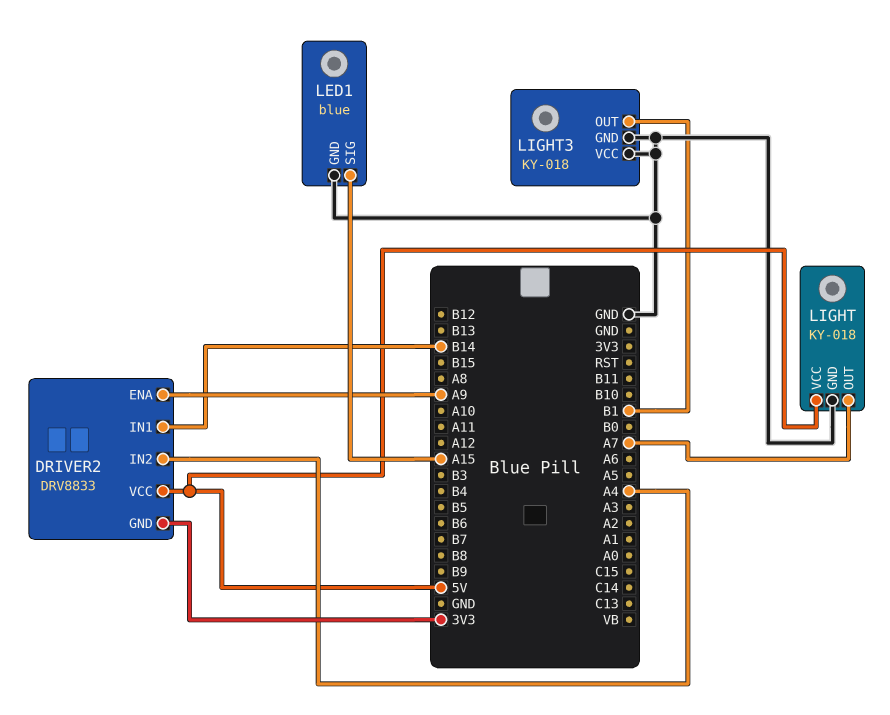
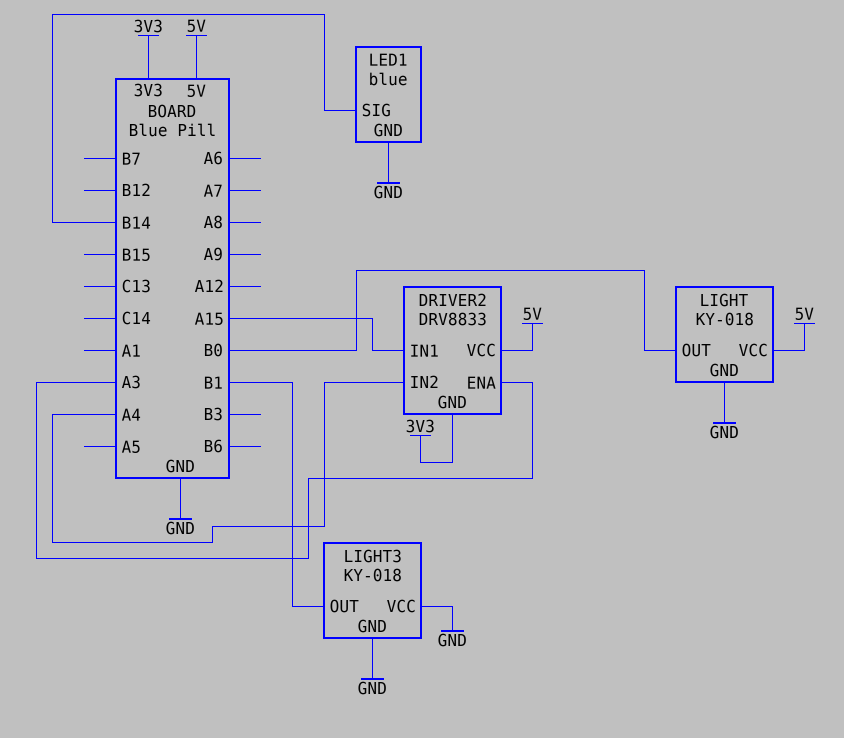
DRIVER2 pin ENA: A9 -> A3
DRIVER2 pin IN1: B14 -> A15
LED1 pin SIG: A15 -> B14
LIGHT pin OUT: A7 -> B0

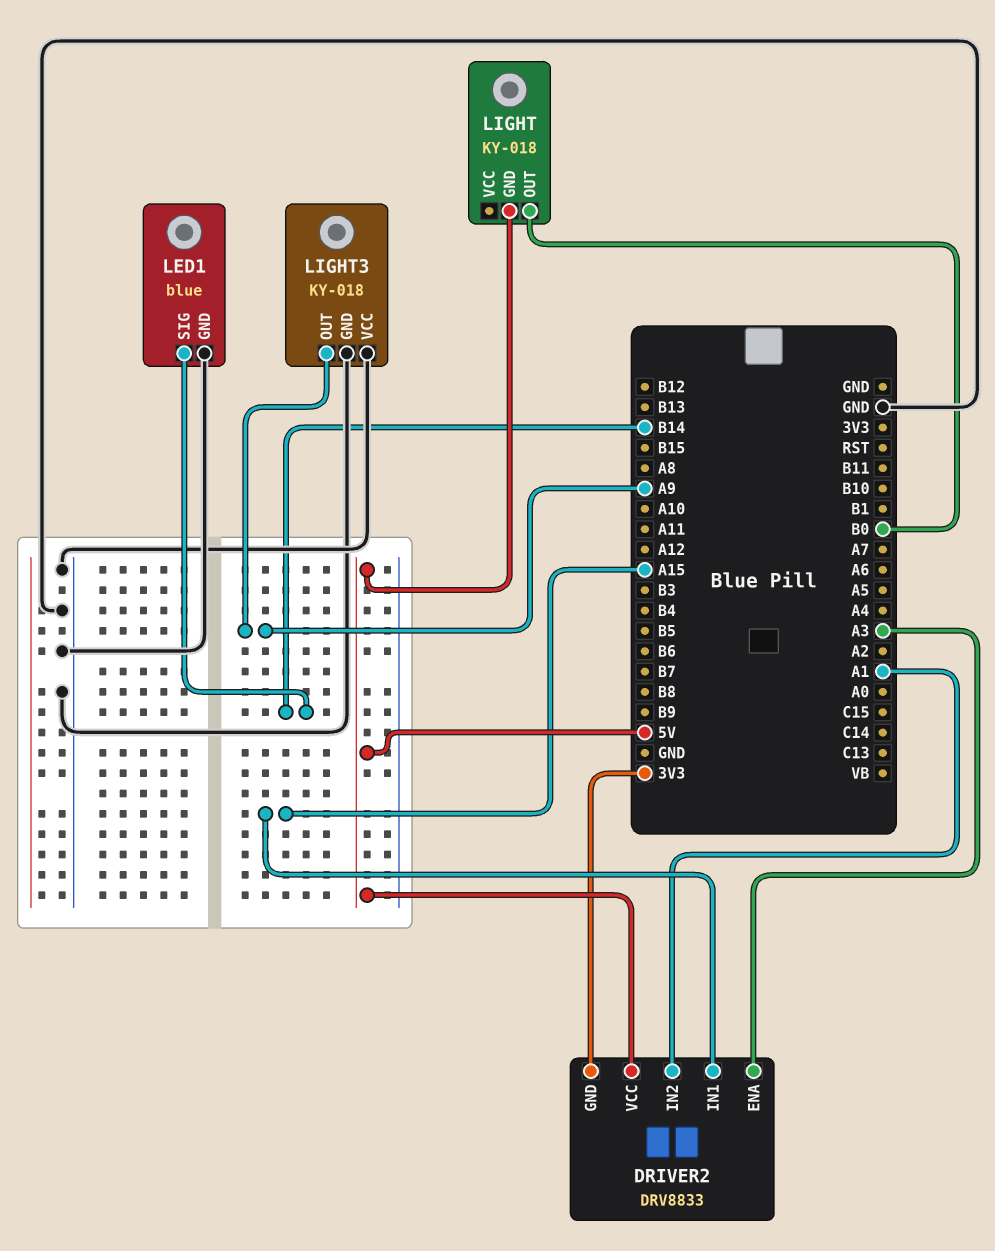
DRIVER2 pin IN2: A4 -> A1
LIGHT pin GND: GND -> 5V
LIGHT pin VCC: 5V -> none
LIGHT3 pin OUT: B1 -> A9

